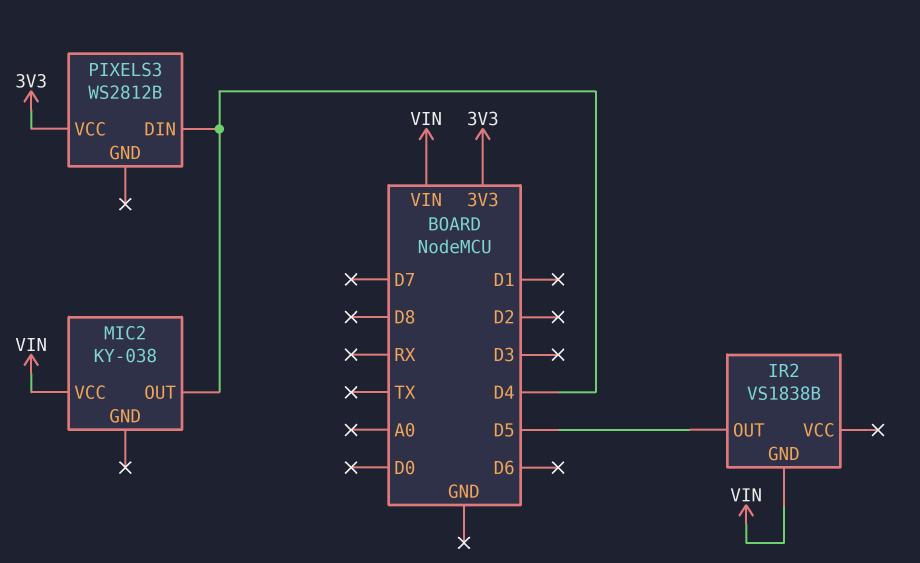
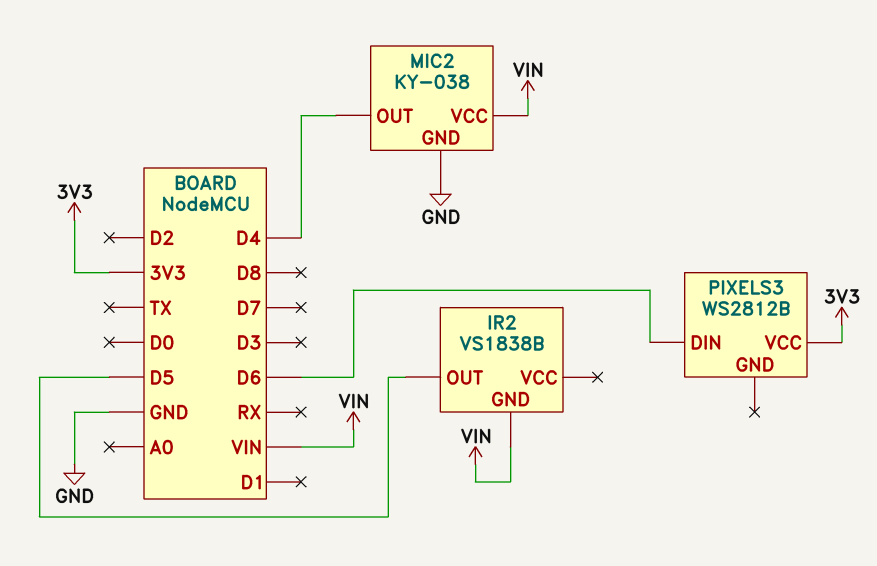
MIC2 pin GND: none -> GND
PIXELS3 pin DIN: D4 -> D6

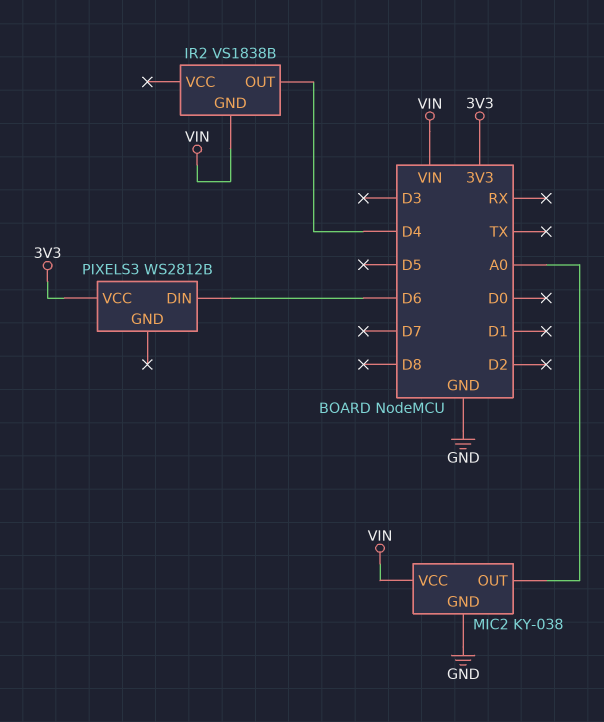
IR2 pin OUT: D5 -> D4
MIC2 pin OUT: D4 -> A0

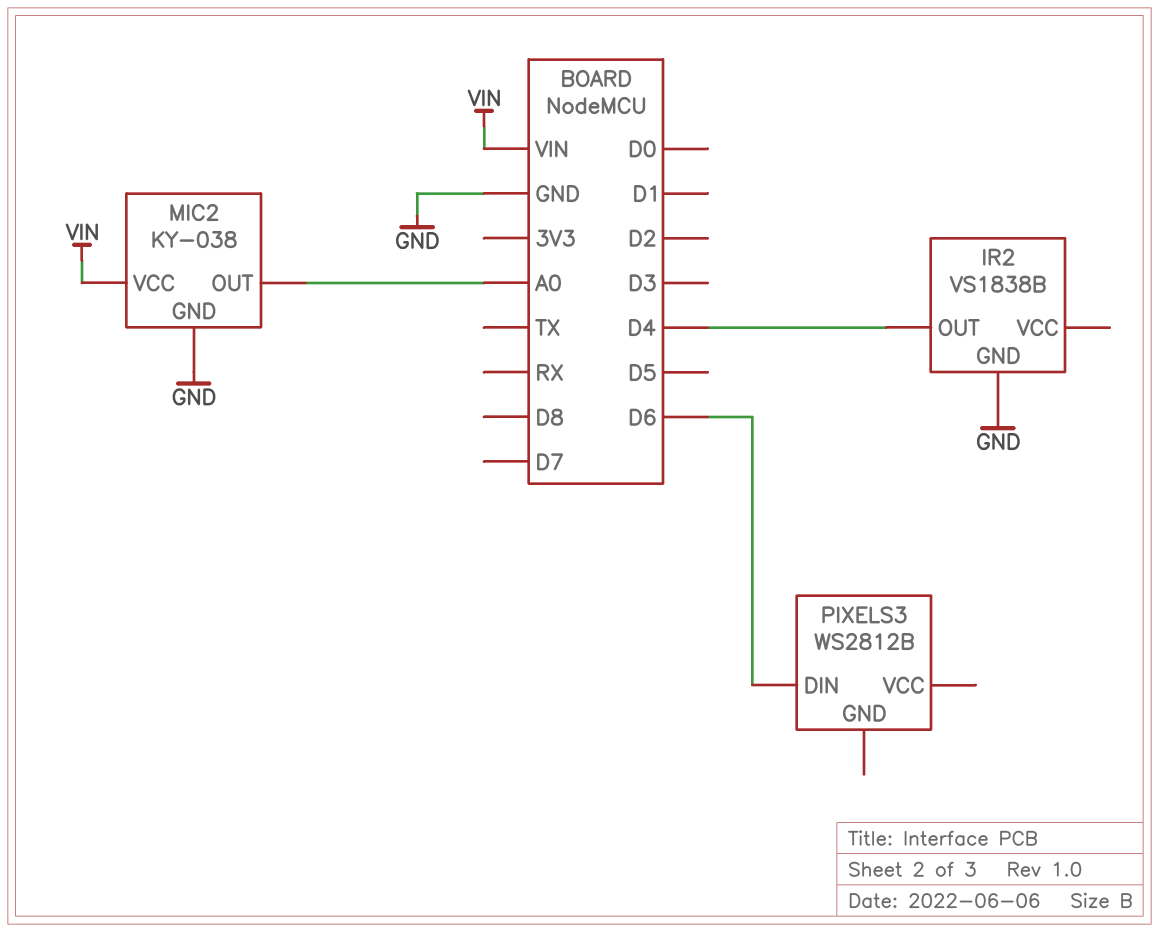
IR2 pin GND: VIN -> GND
PIXELS3 pin VCC: 3V3 -> none

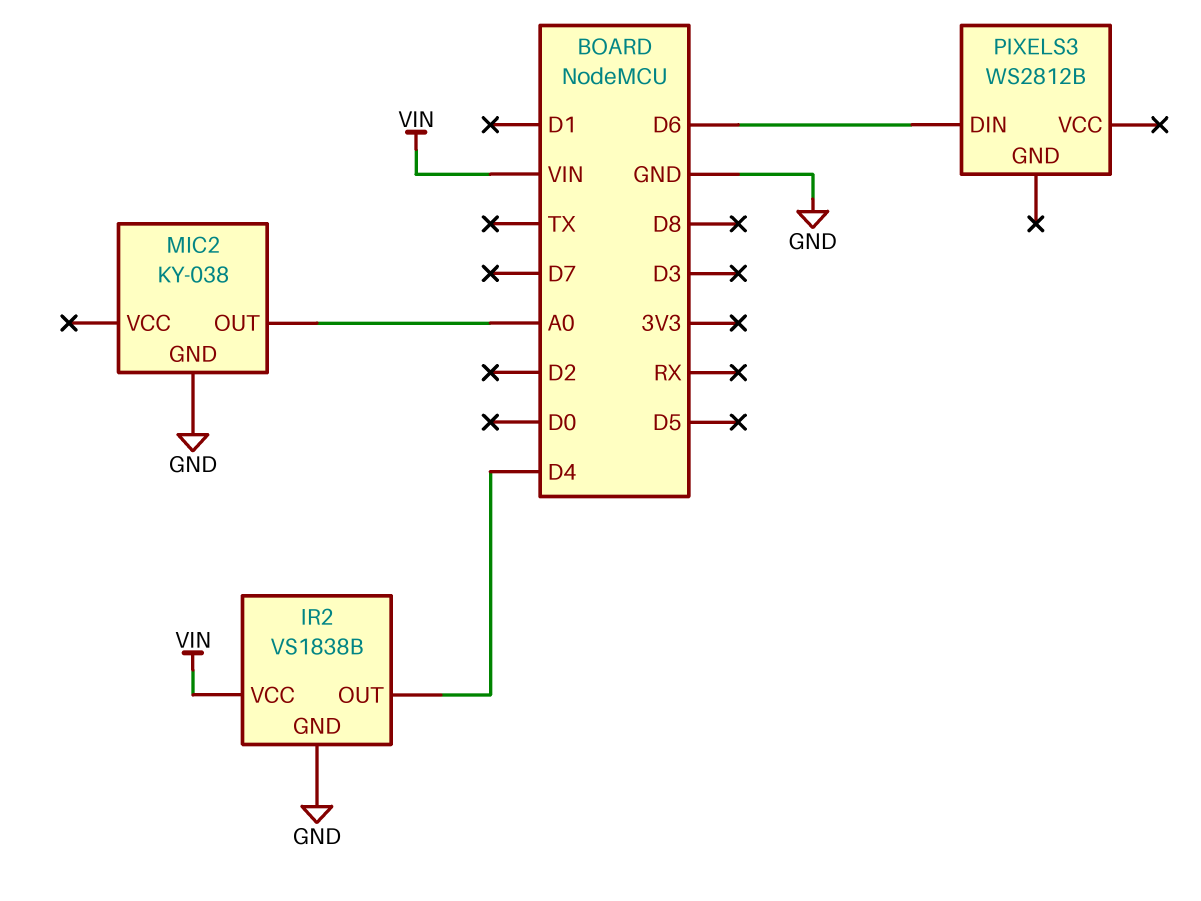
IR2 pin VCC: none -> VIN
MIC2 pin VCC: VIN -> none

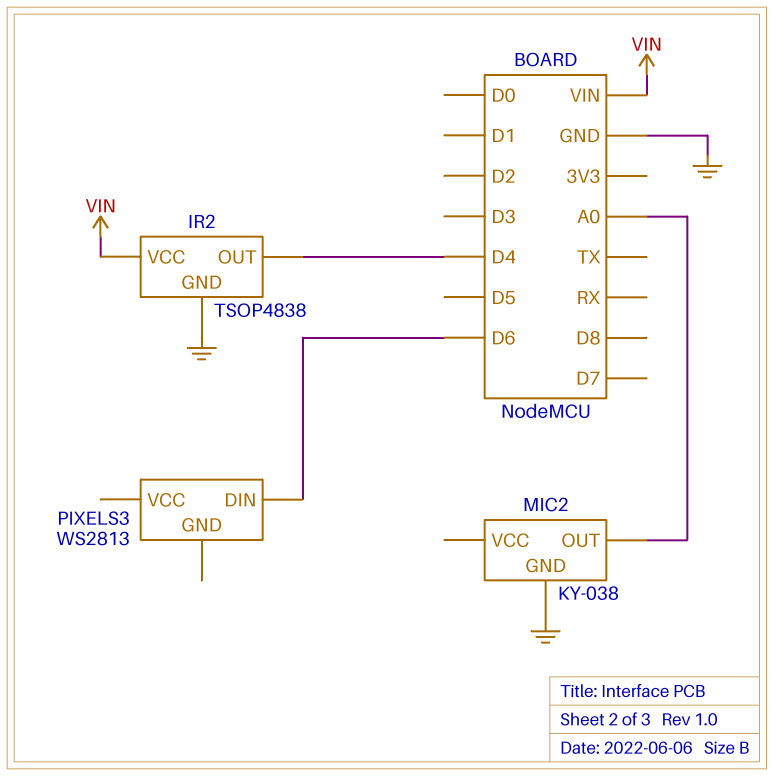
IR2: VS1838B -> TSOP4838
PIXELS3: WS2812B -> WS2813

